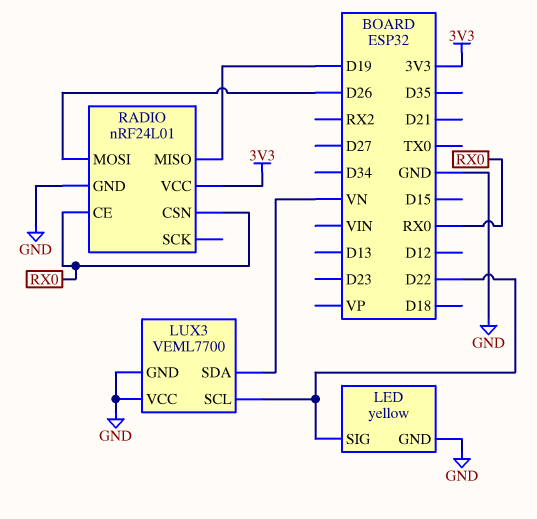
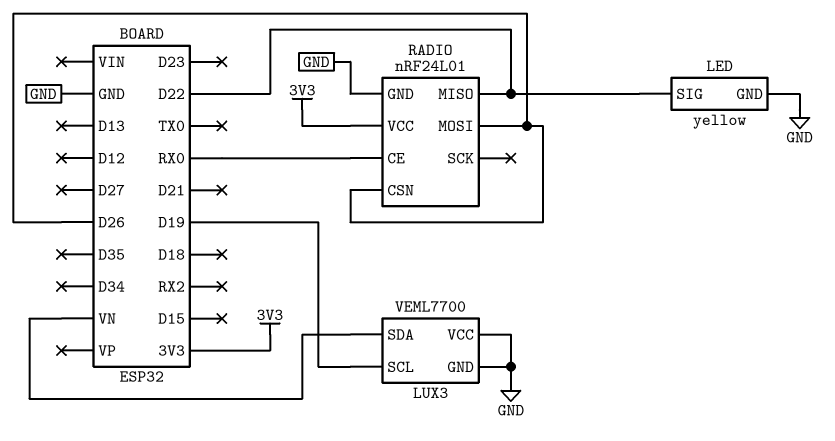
LUX3 pin SCL: D22 -> D19
RADIO pin CSN: RX0 -> D26
RADIO pin MISO: D19 -> D22

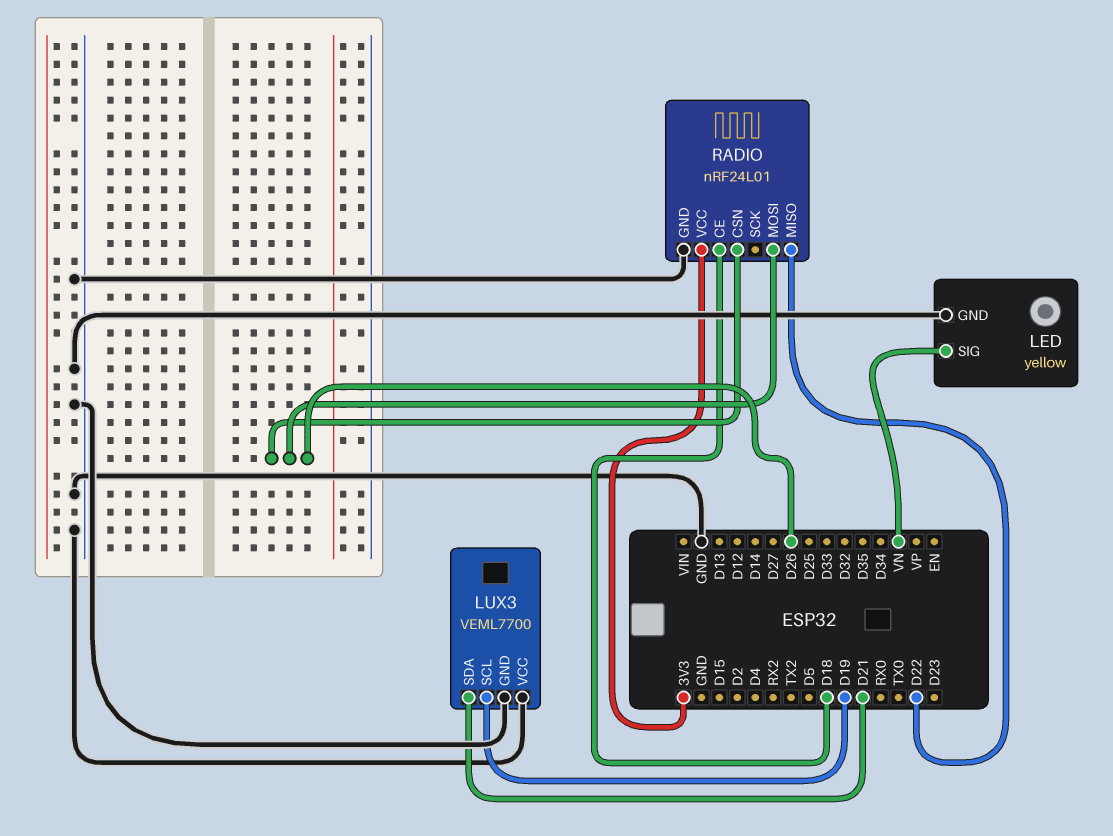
LED pin SIG: D22 -> VN
LUX3 pin SDA: VN -> D21
RADIO pin CE: RX0 -> D18

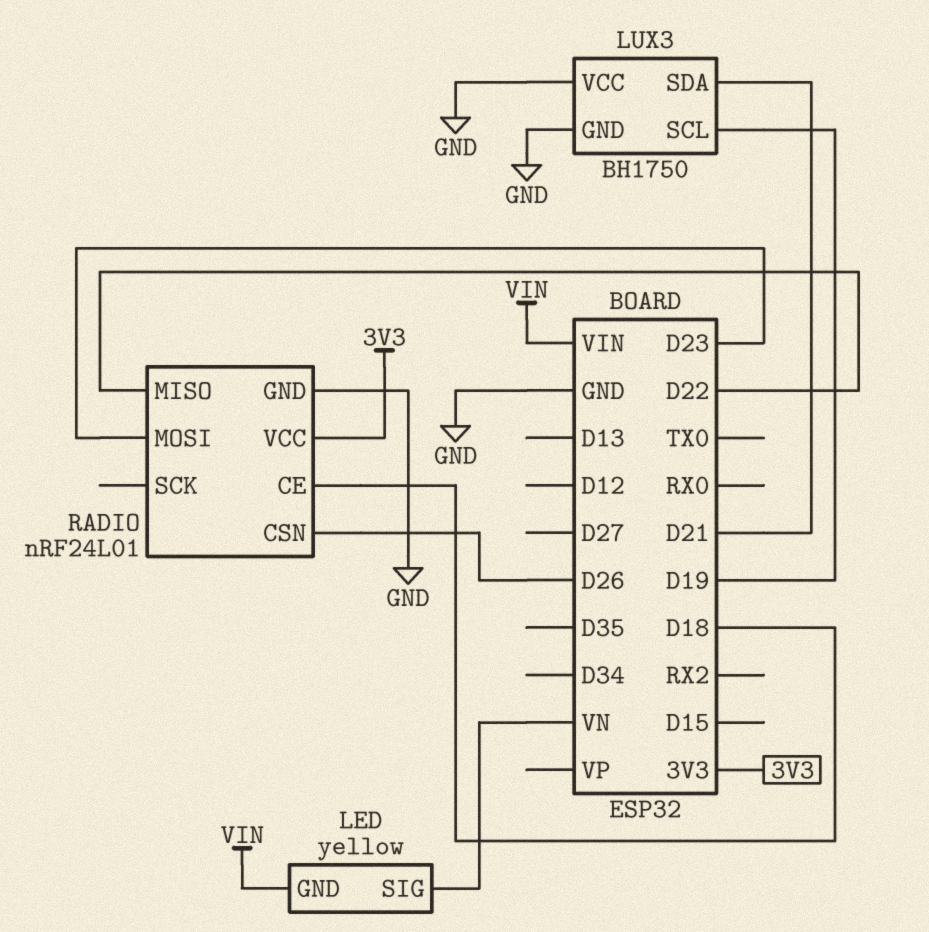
LED pin GND: GND -> VIN
LUX3: VEML7700 -> BH1750
RADIO pin MOSI: D26 -> D23

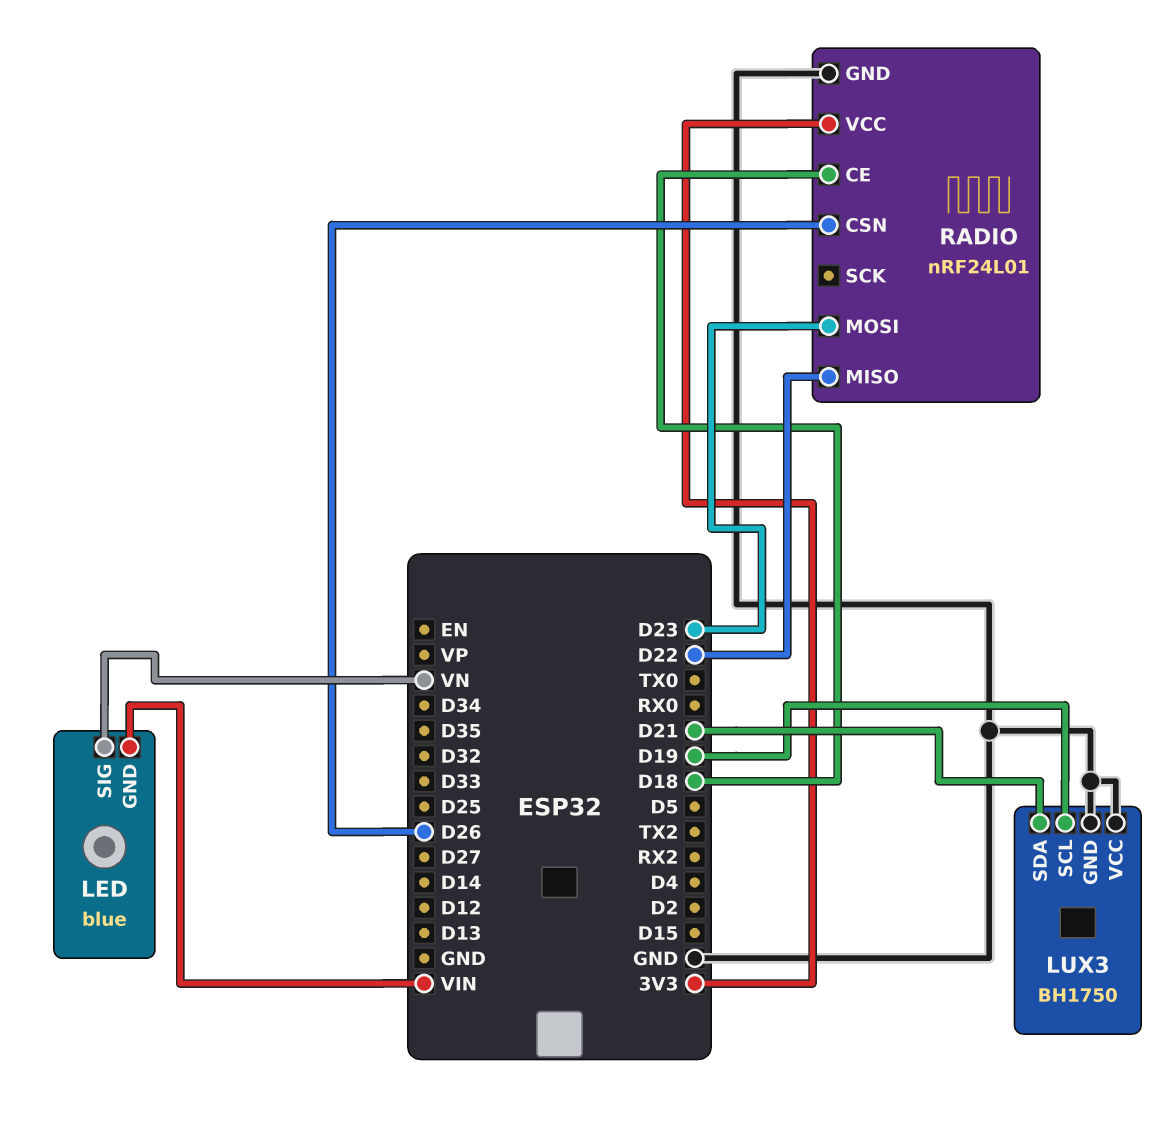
LED: yellow -> blue

